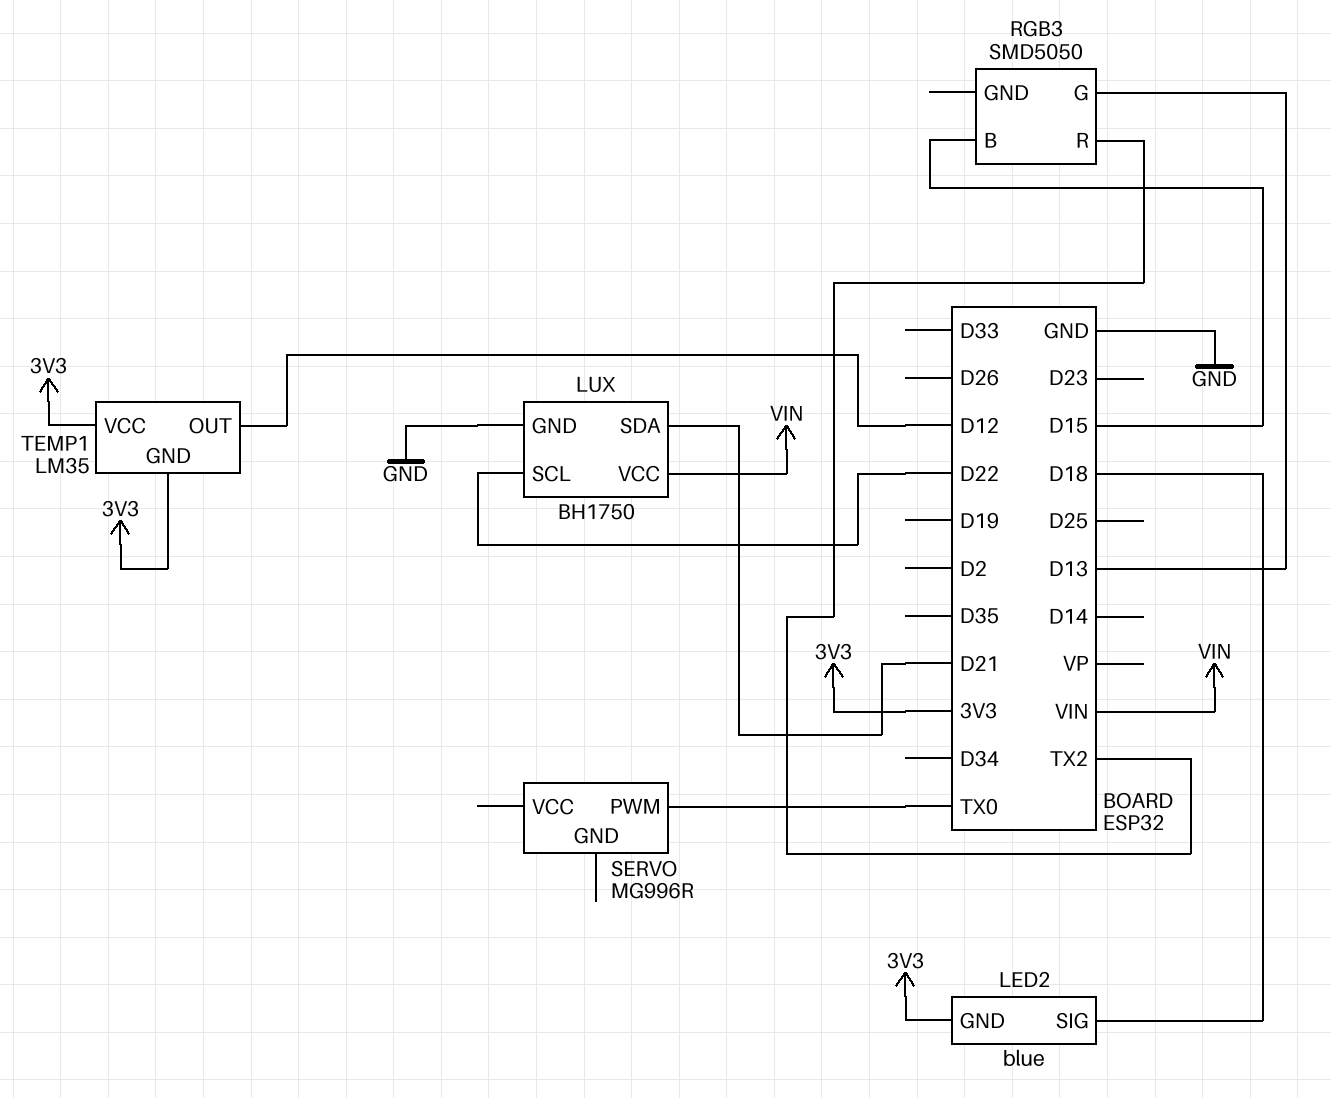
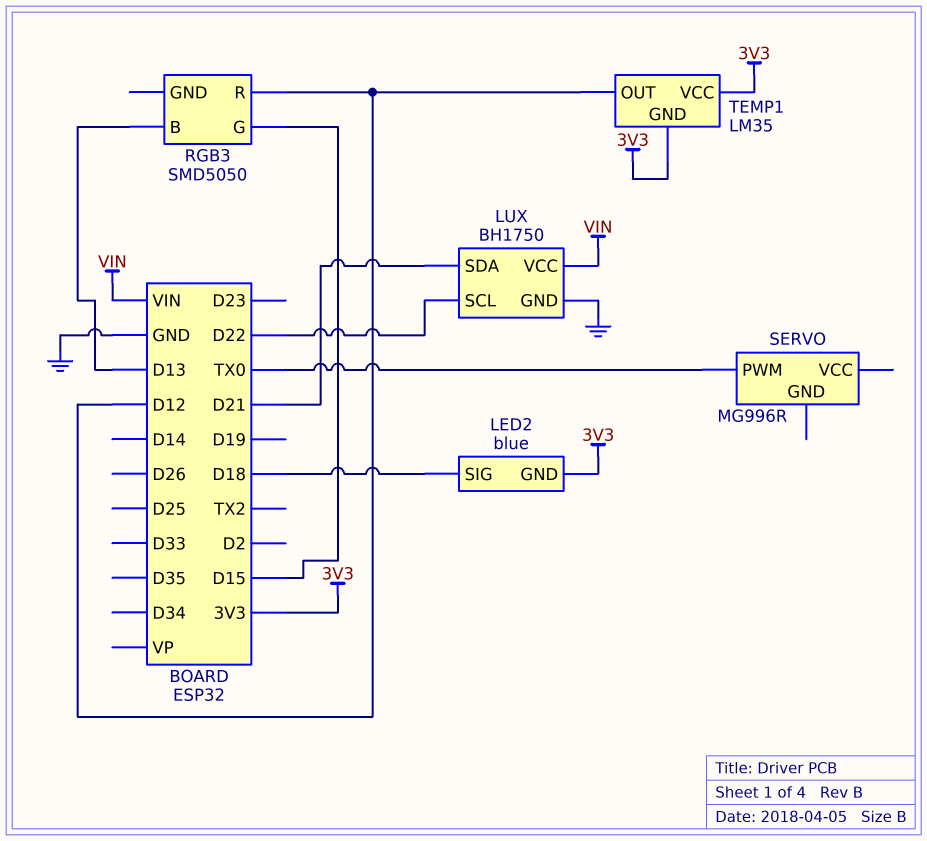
RGB3 pin B: D15 -> D13
RGB3 pin G: D13 -> D15
RGB3 pin R: TX2 -> D12

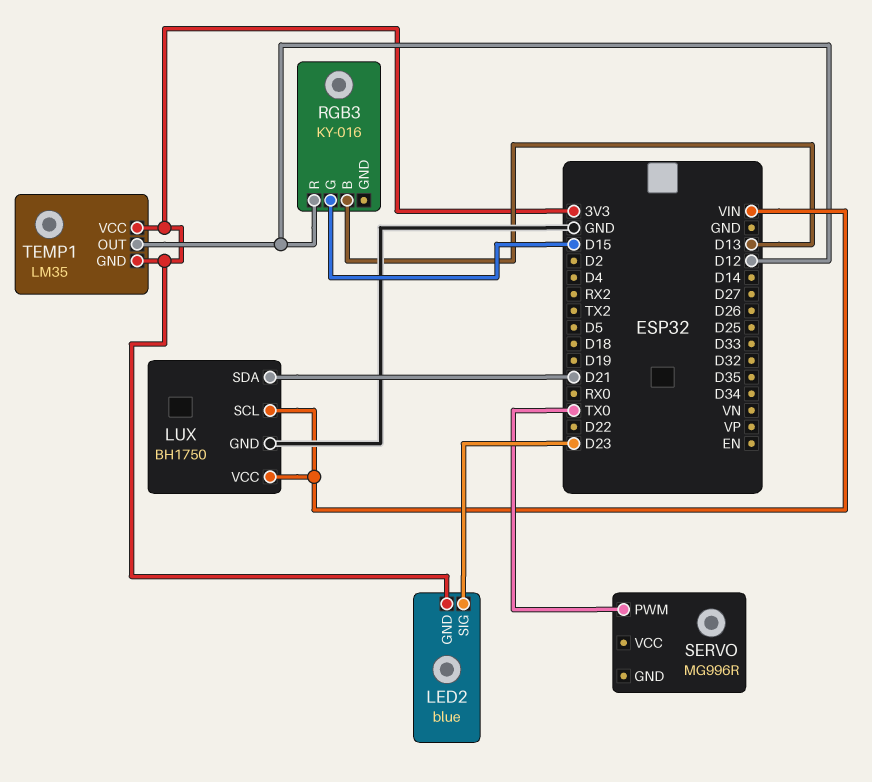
LED2 pin SIG: D18 -> D23
LUX pin SCL: D22 -> VIN
RGB3: SMD5050 -> KY-016

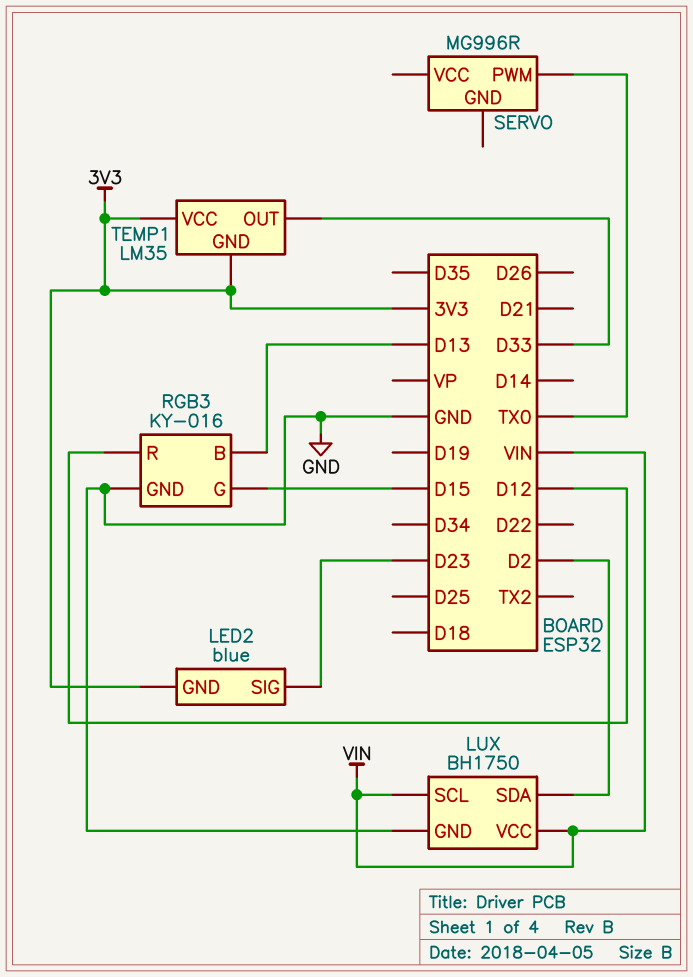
LUX pin SDA: D21 -> D2
RGB3 pin GND: none -> GND
TEMP1 pin OUT: D12 -> D33

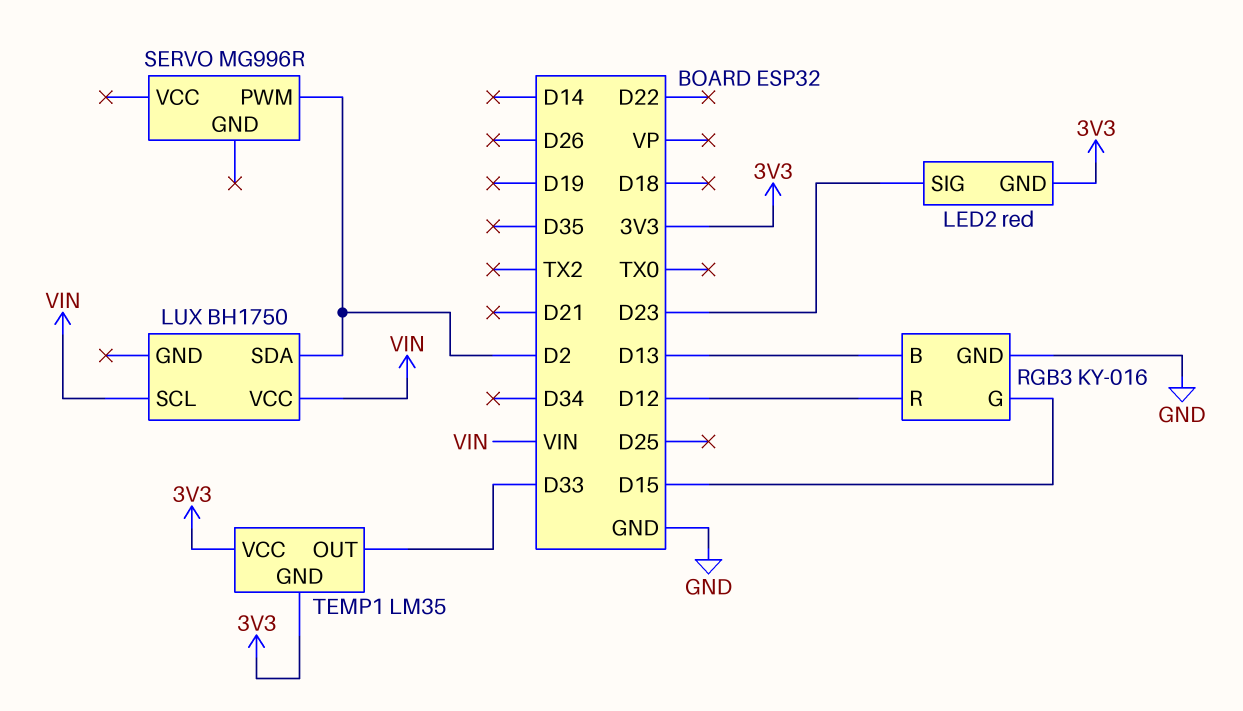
LED2: blue -> red
LUX pin GND: GND -> none
SERVO pin PWM: TX0 -> D2

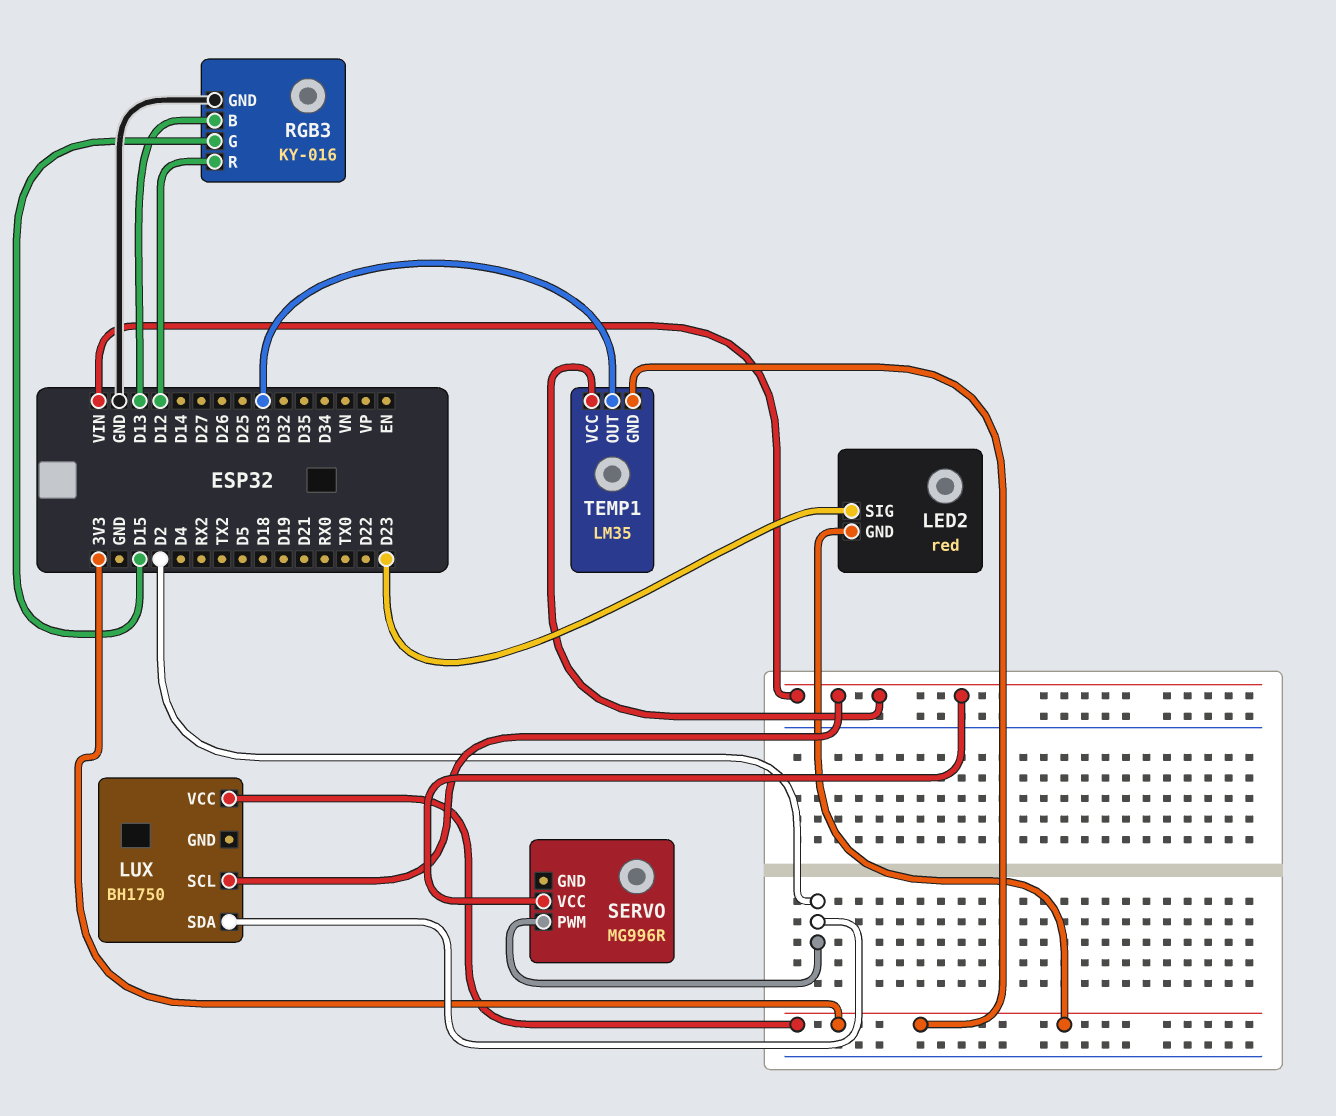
LUX pin VCC: VIN -> 3V3
SERVO pin VCC: none -> VIN
TEMP1 pin VCC: 3V3 -> VIN

